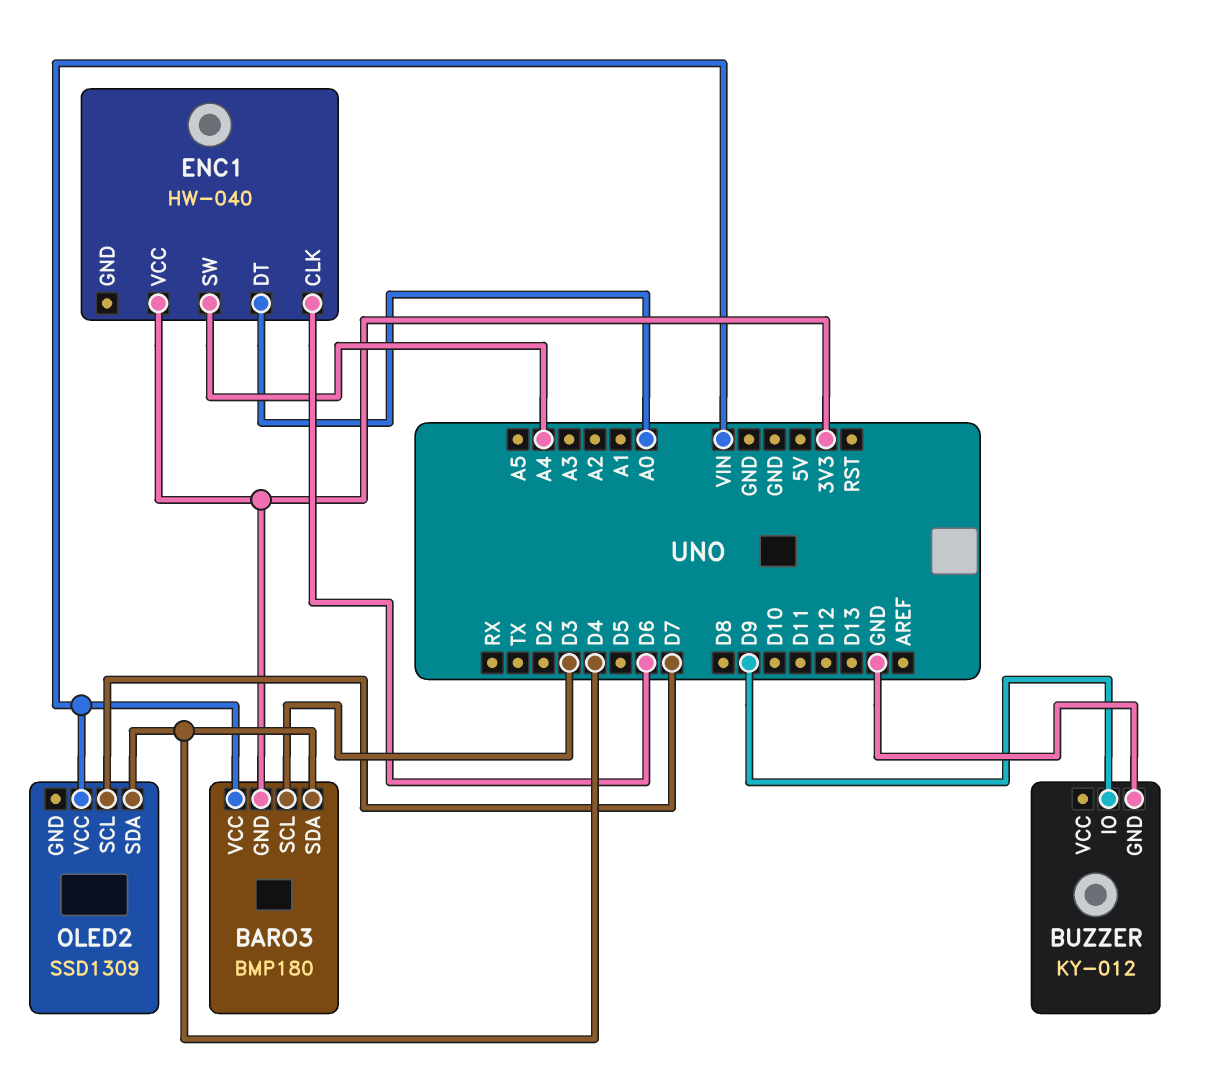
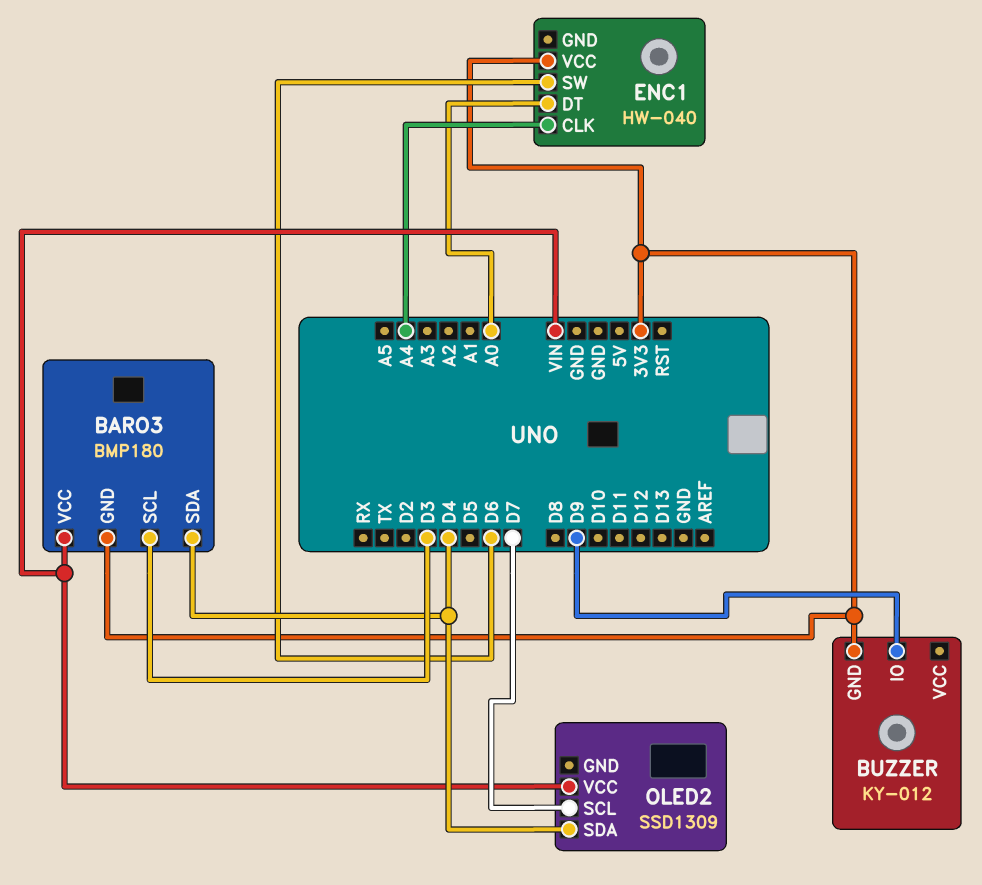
BUZZER pin GND: GND -> 3V3
ENC1 pin CLK: D6 -> A4
ENC1 pin SW: A4 -> D6

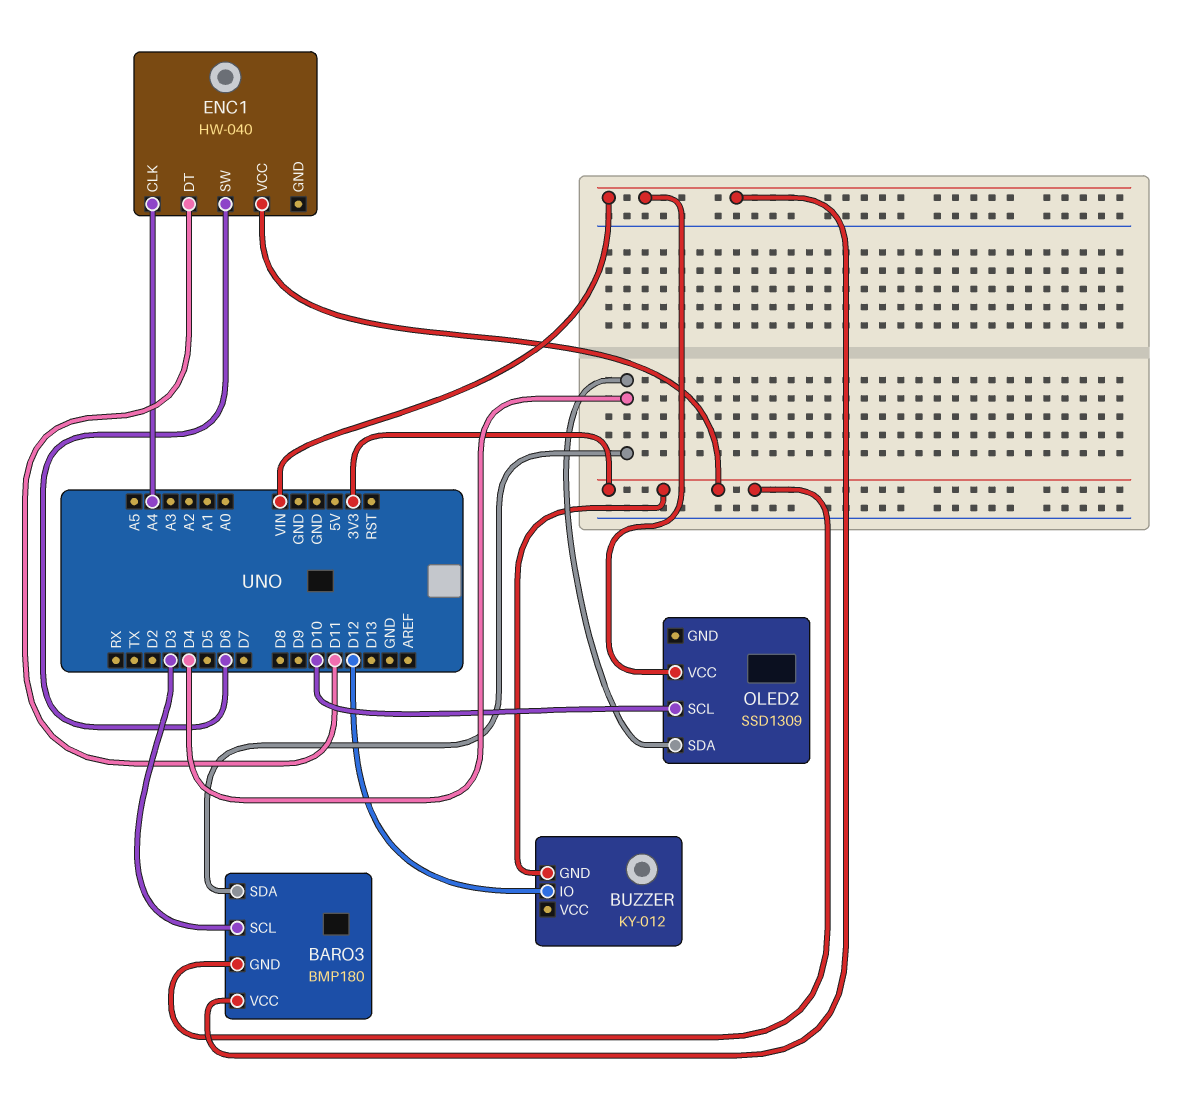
BUZZER pin IO: D9 -> D12
ENC1 pin DT: A0 -> D11
OLED2 pin SCL: D7 -> D10

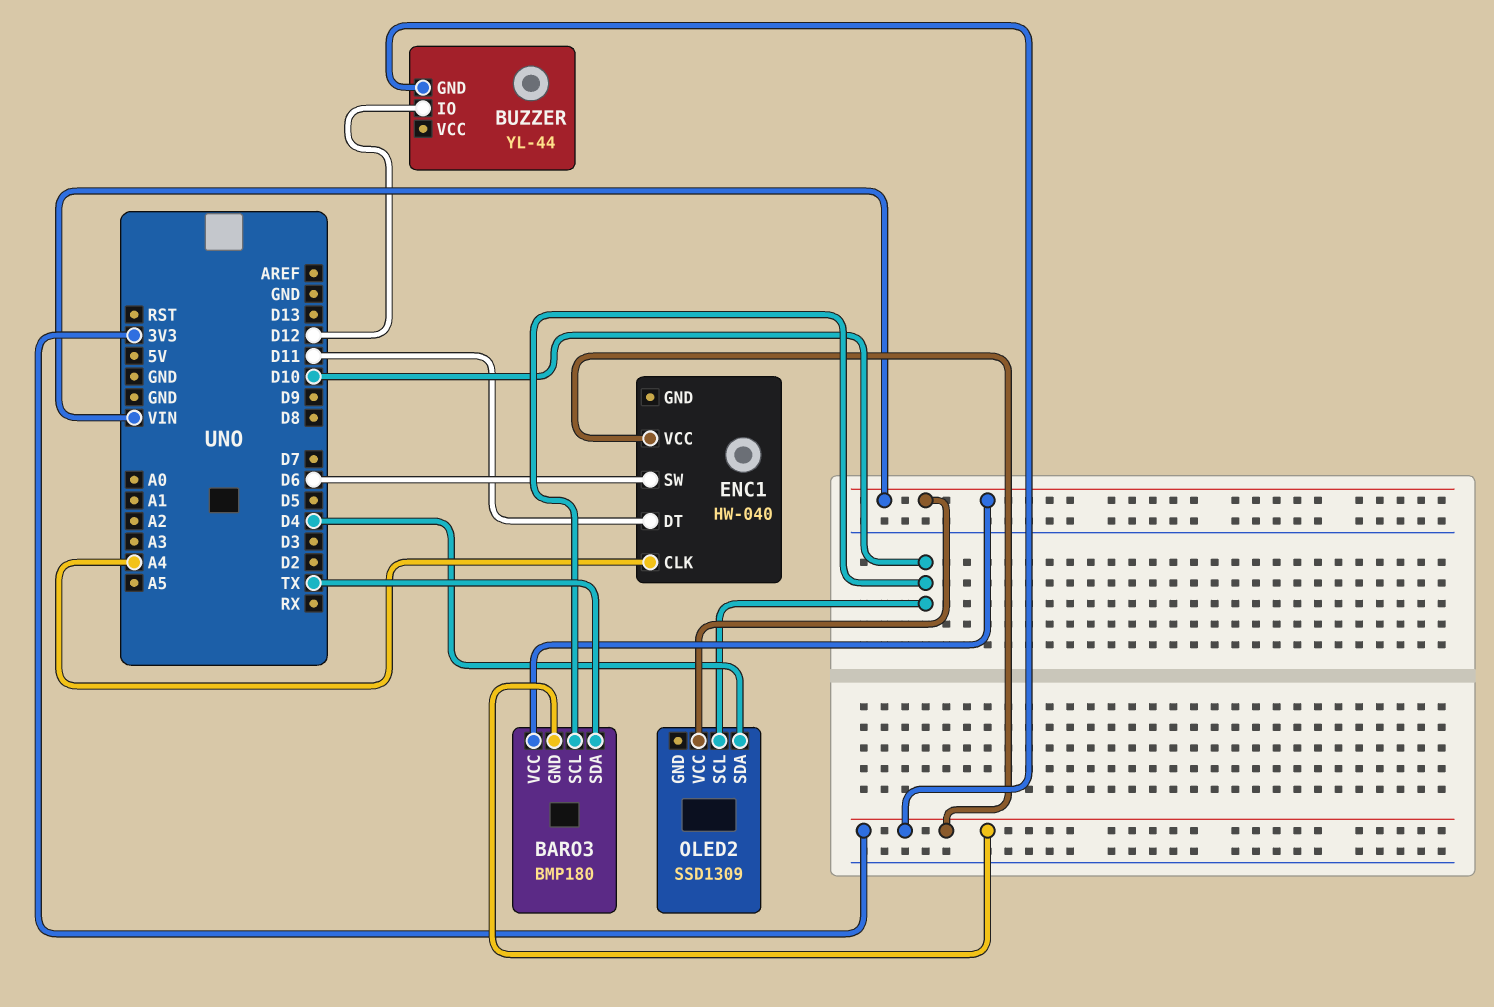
BARO3 pin SCL: D3 -> D10
BARO3 pin SDA: D4 -> TX
BUZZER: KY-012 -> YL-44

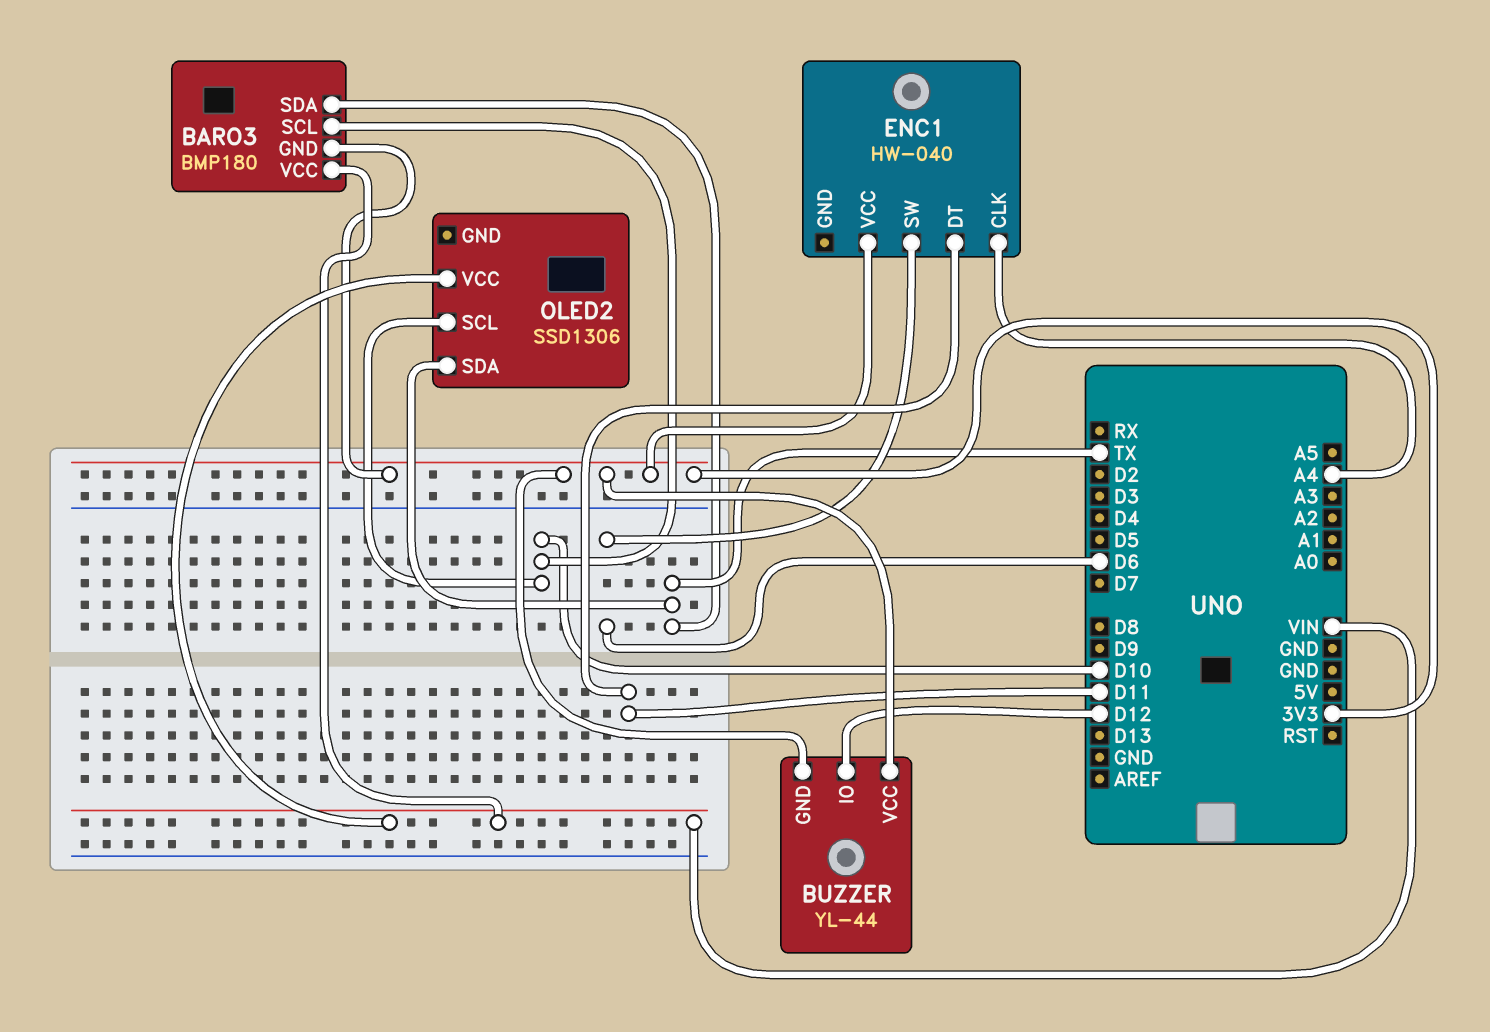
BUZZER pin VCC: none -> 3V3
OLED2: SSD1309 -> SSD1306
OLED2 pin SDA: D4 -> TX

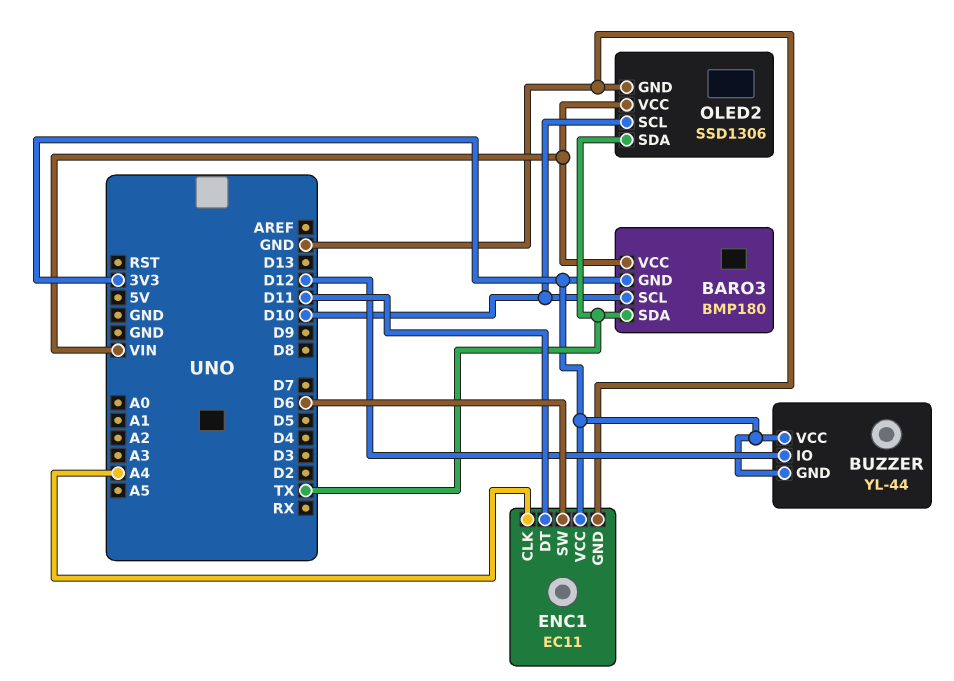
ENC1: HW-040 -> EC11
ENC1 pin GND: none -> GND
OLED2 pin GND: none -> GND

